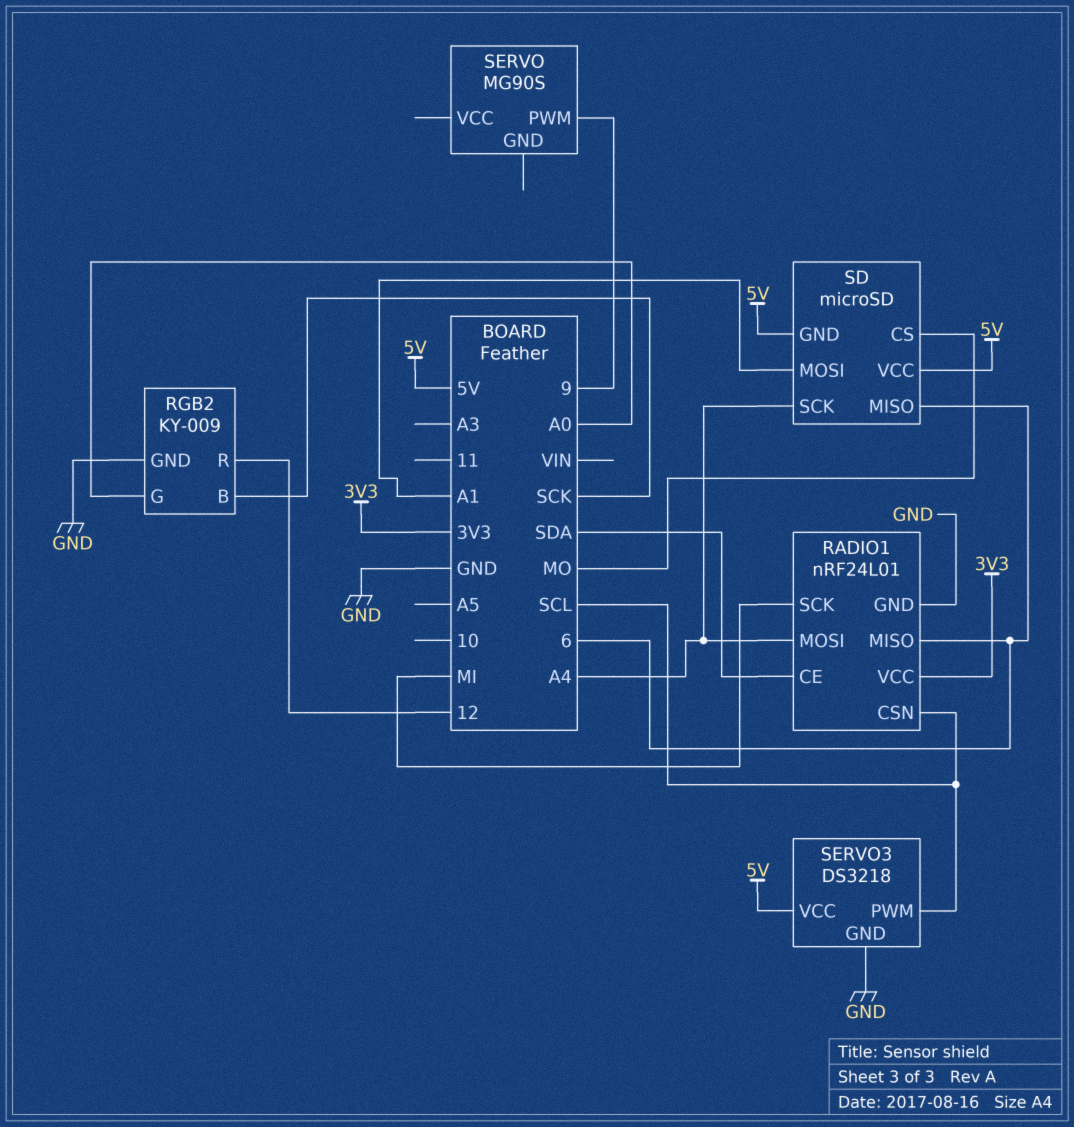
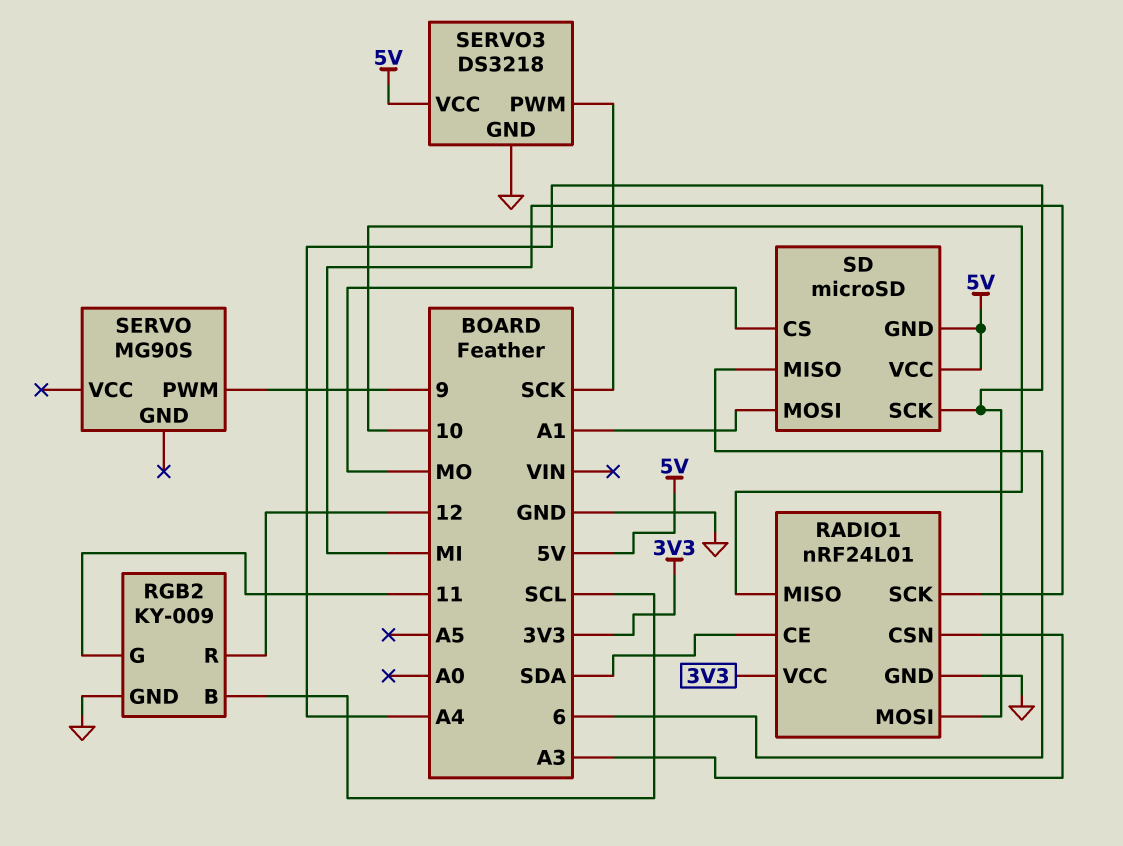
RADIO1 pin CSN: SCL -> A3
RADIO1 pin MISO: 6 -> 10
RGB2 pin B: SCK -> SCL
RGB2 pin G: A0 -> 11
SERVO3 pin PWM: SCL -> SCK

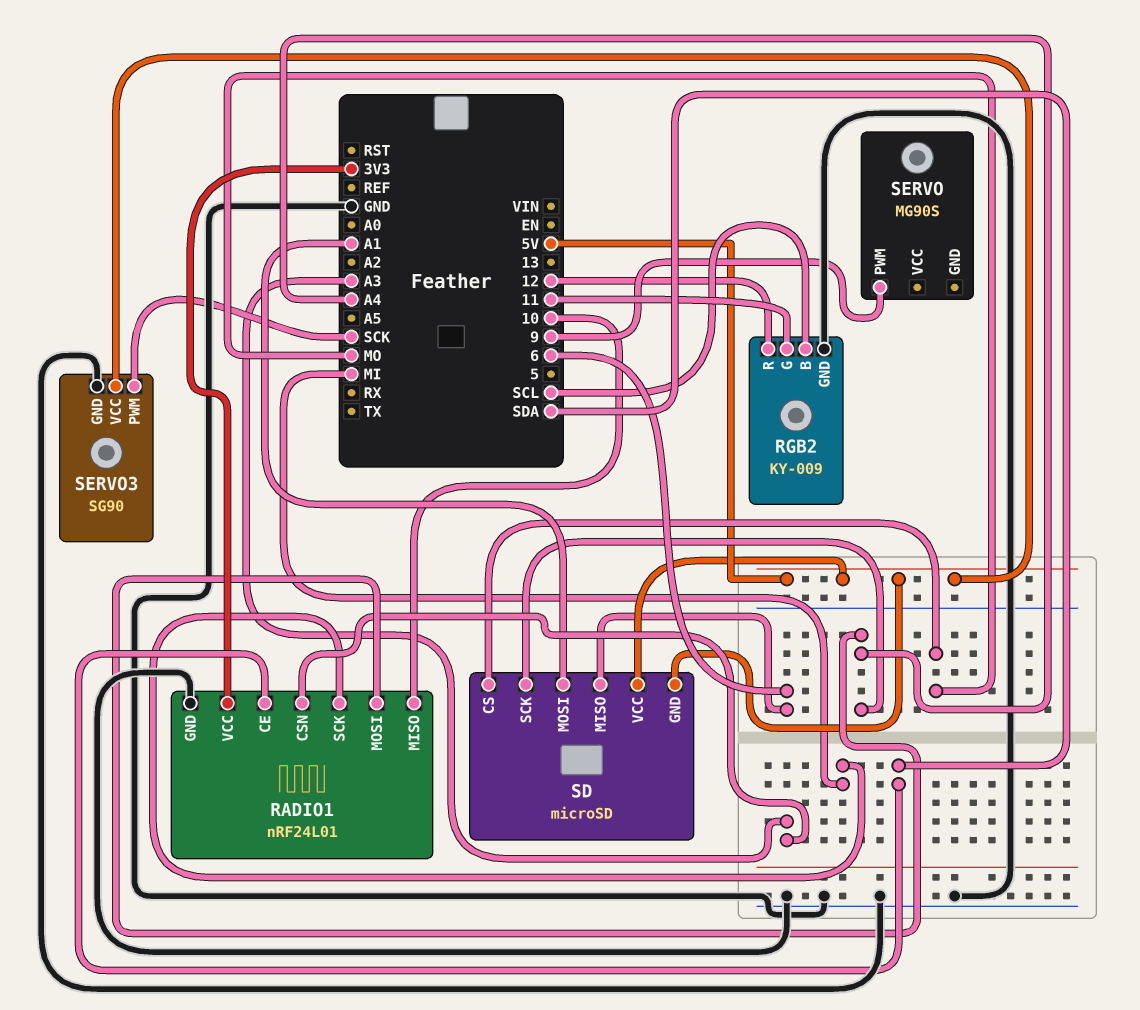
SERVO3: DS3218 -> SG90

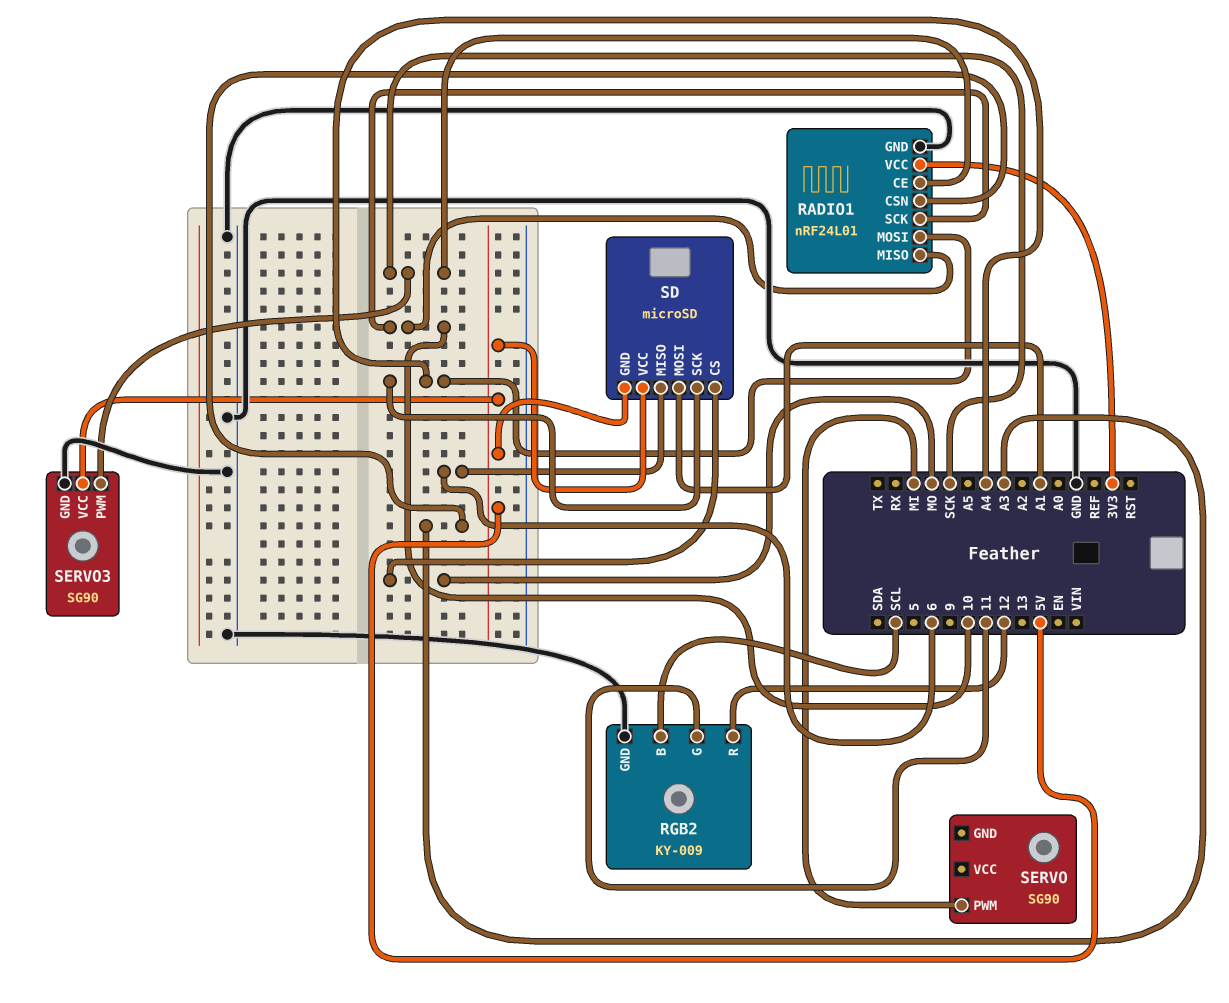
RADIO1 pin CE: SDA -> SCK
RADIO1 pin SCK: MI -> 10
SERVO: MG90S -> SG90
SERVO pin PWM: 9 -> MI

